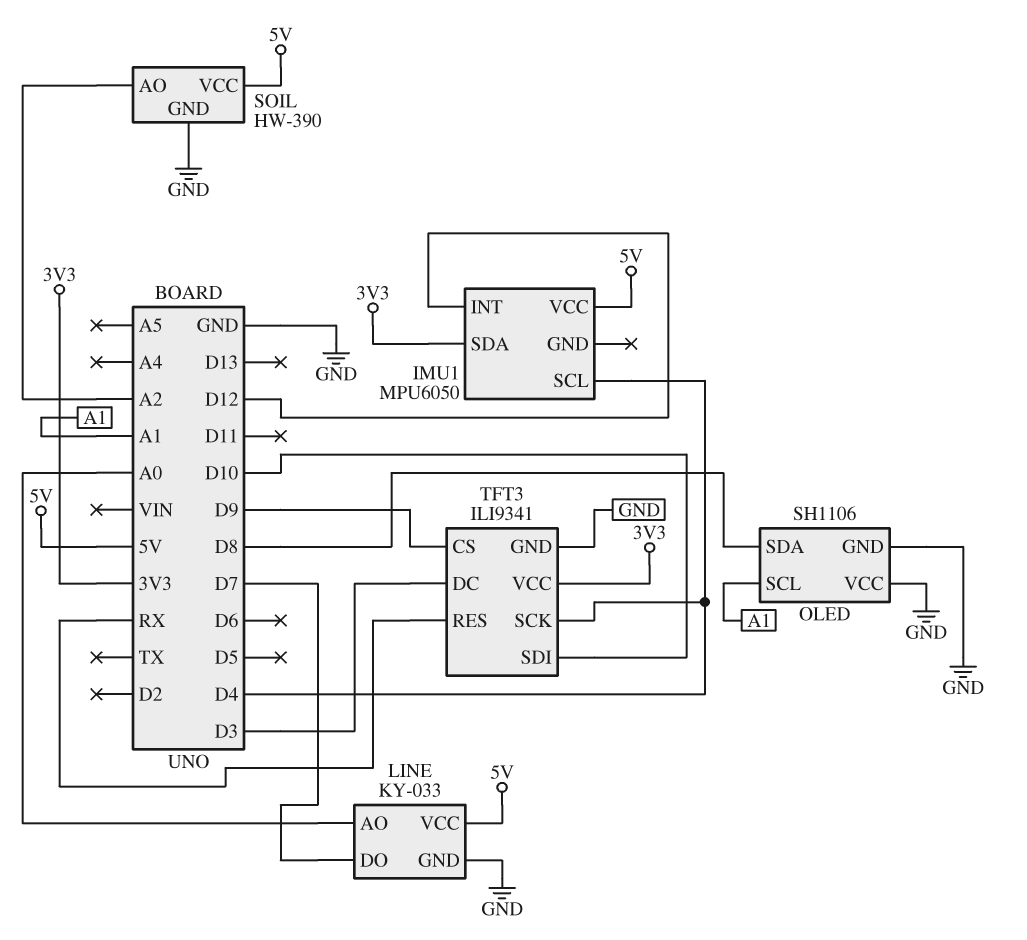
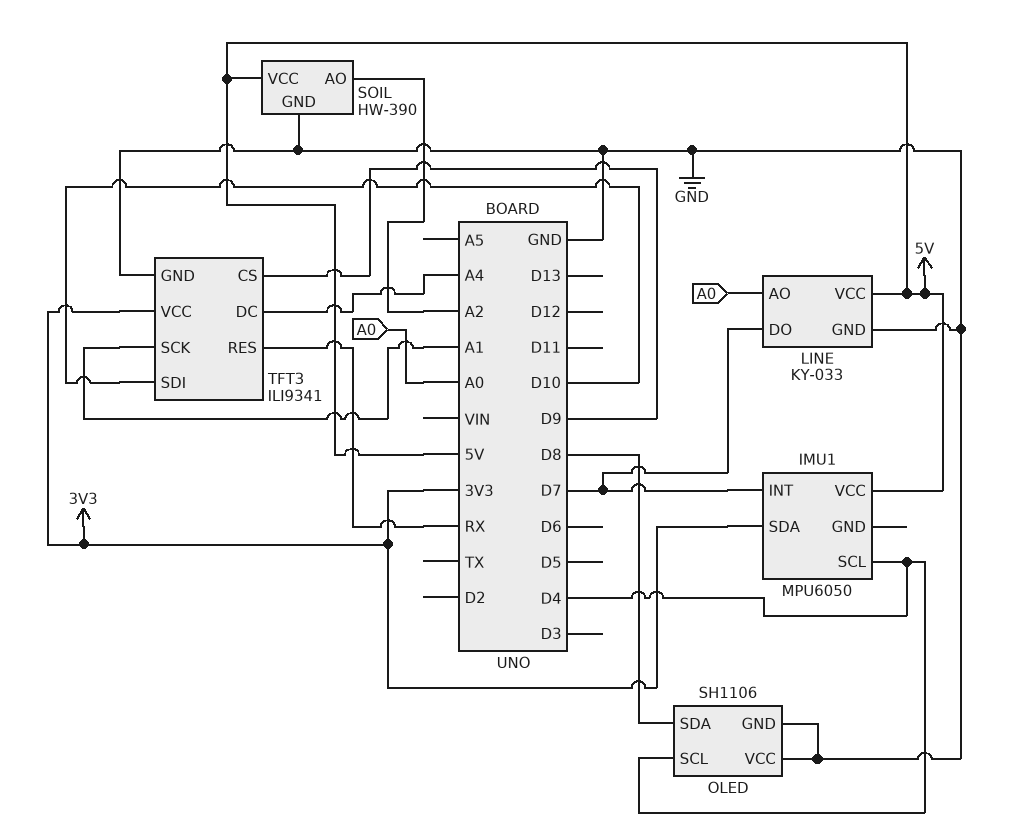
IMU1 pin INT: D12 -> D7
OLED pin SCL: A1 -> D4
TFT3 pin DC: D3 -> A4
TFT3 pin SCK: D4 -> A1

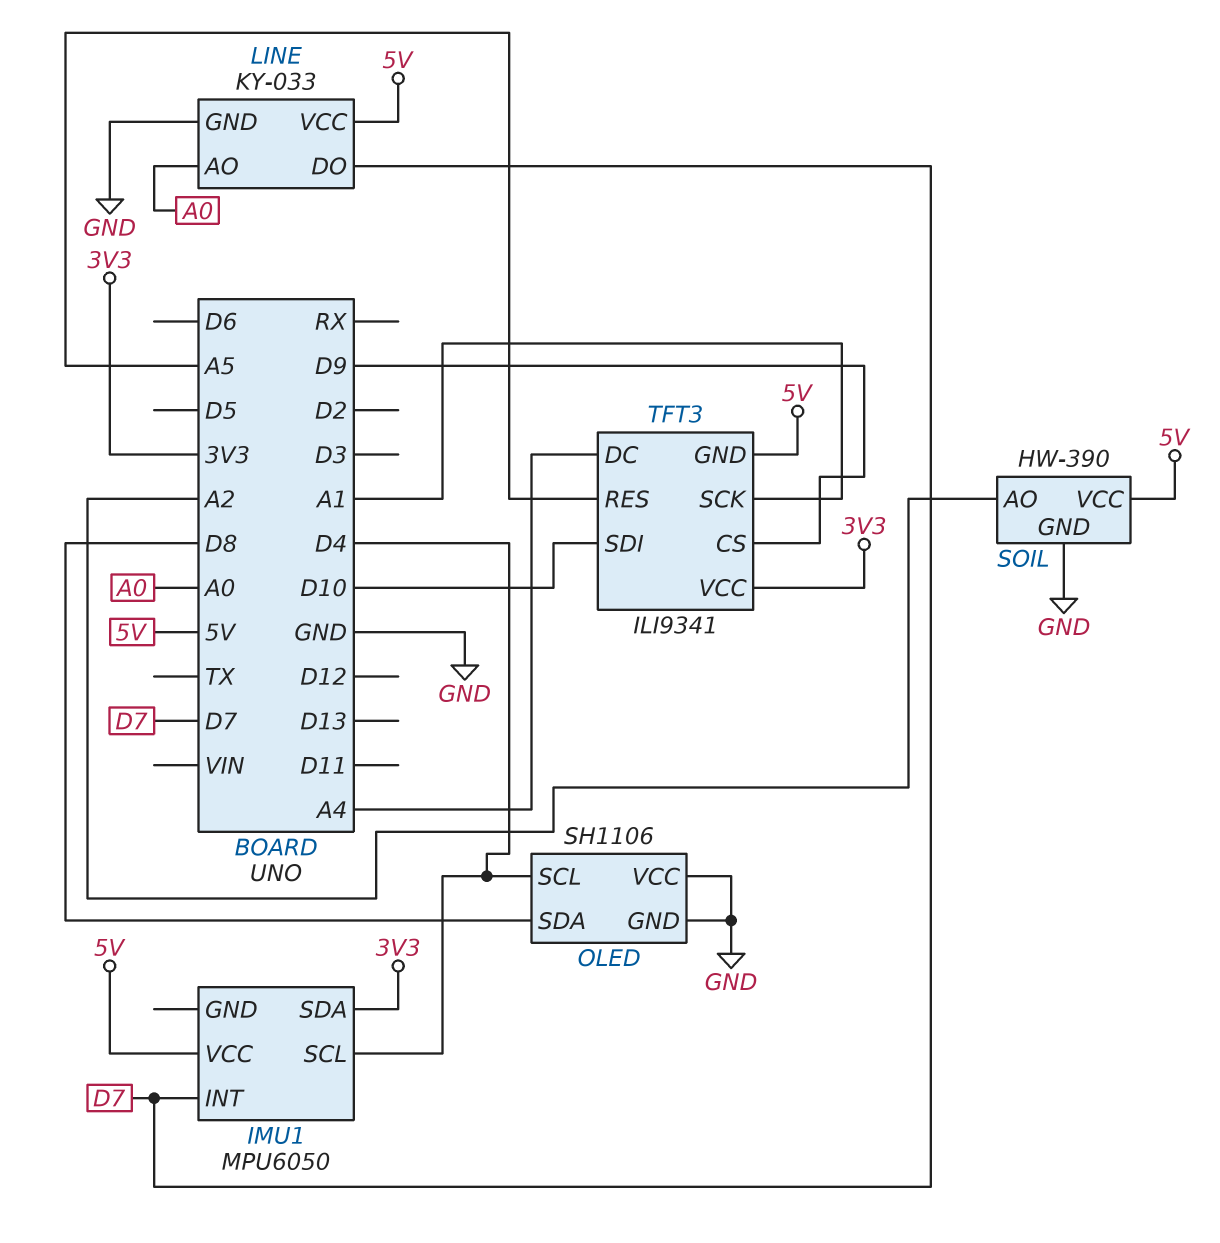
TFT3 pin GND: GND -> 5V
TFT3 pin RES: RX -> A5

